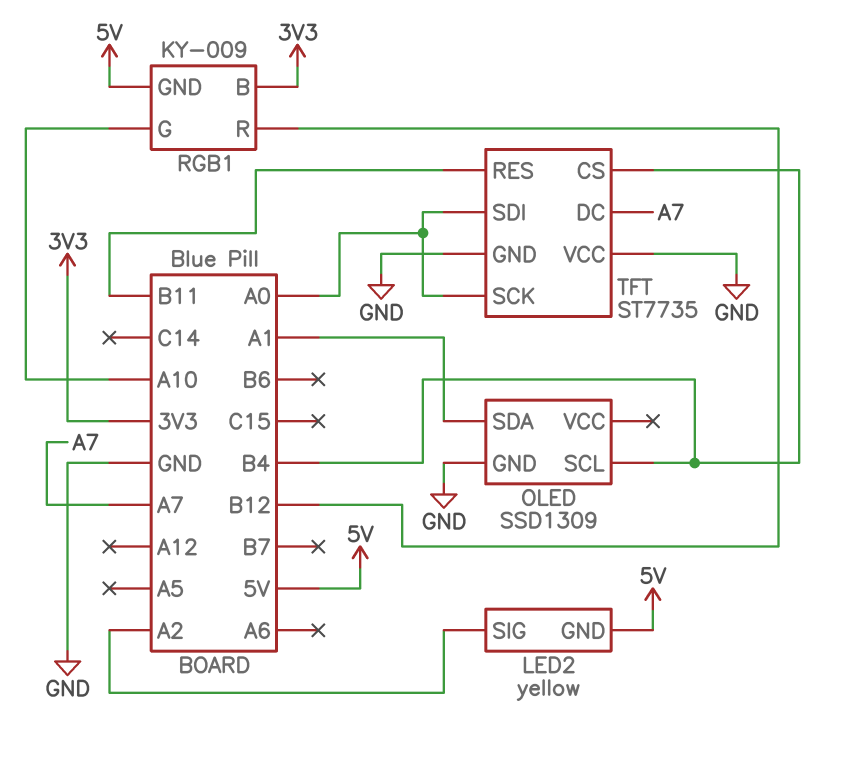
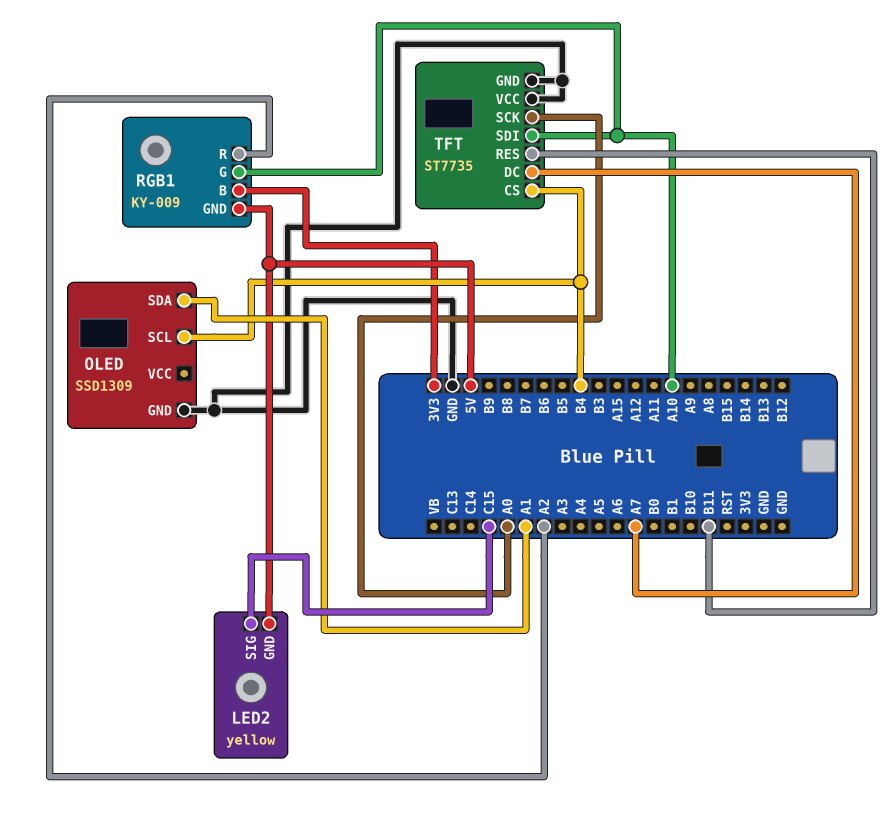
LED2 pin SIG: A2 -> C15
RGB1 pin R: B12 -> A2
TFT pin SDI: A0 -> A10

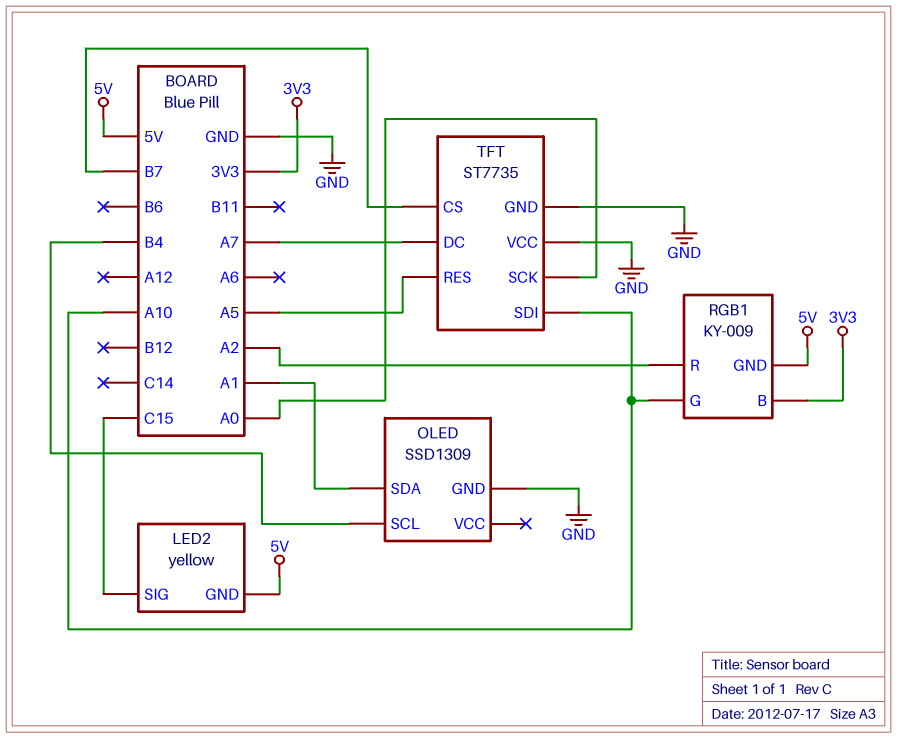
TFT pin CS: B4 -> B7
TFT pin RES: B11 -> A5

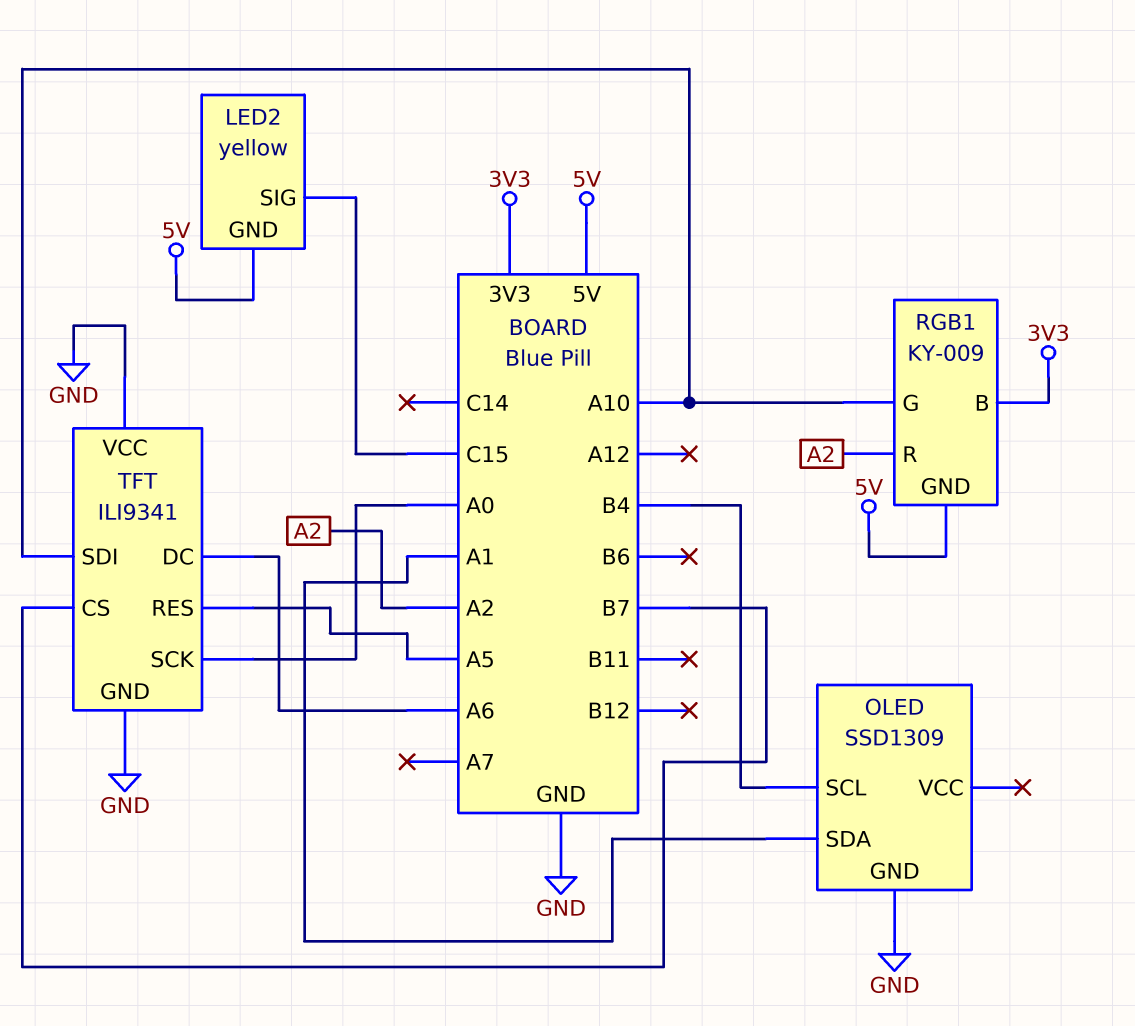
TFT: ST7735 -> ILI9341
TFT pin DC: A7 -> A6

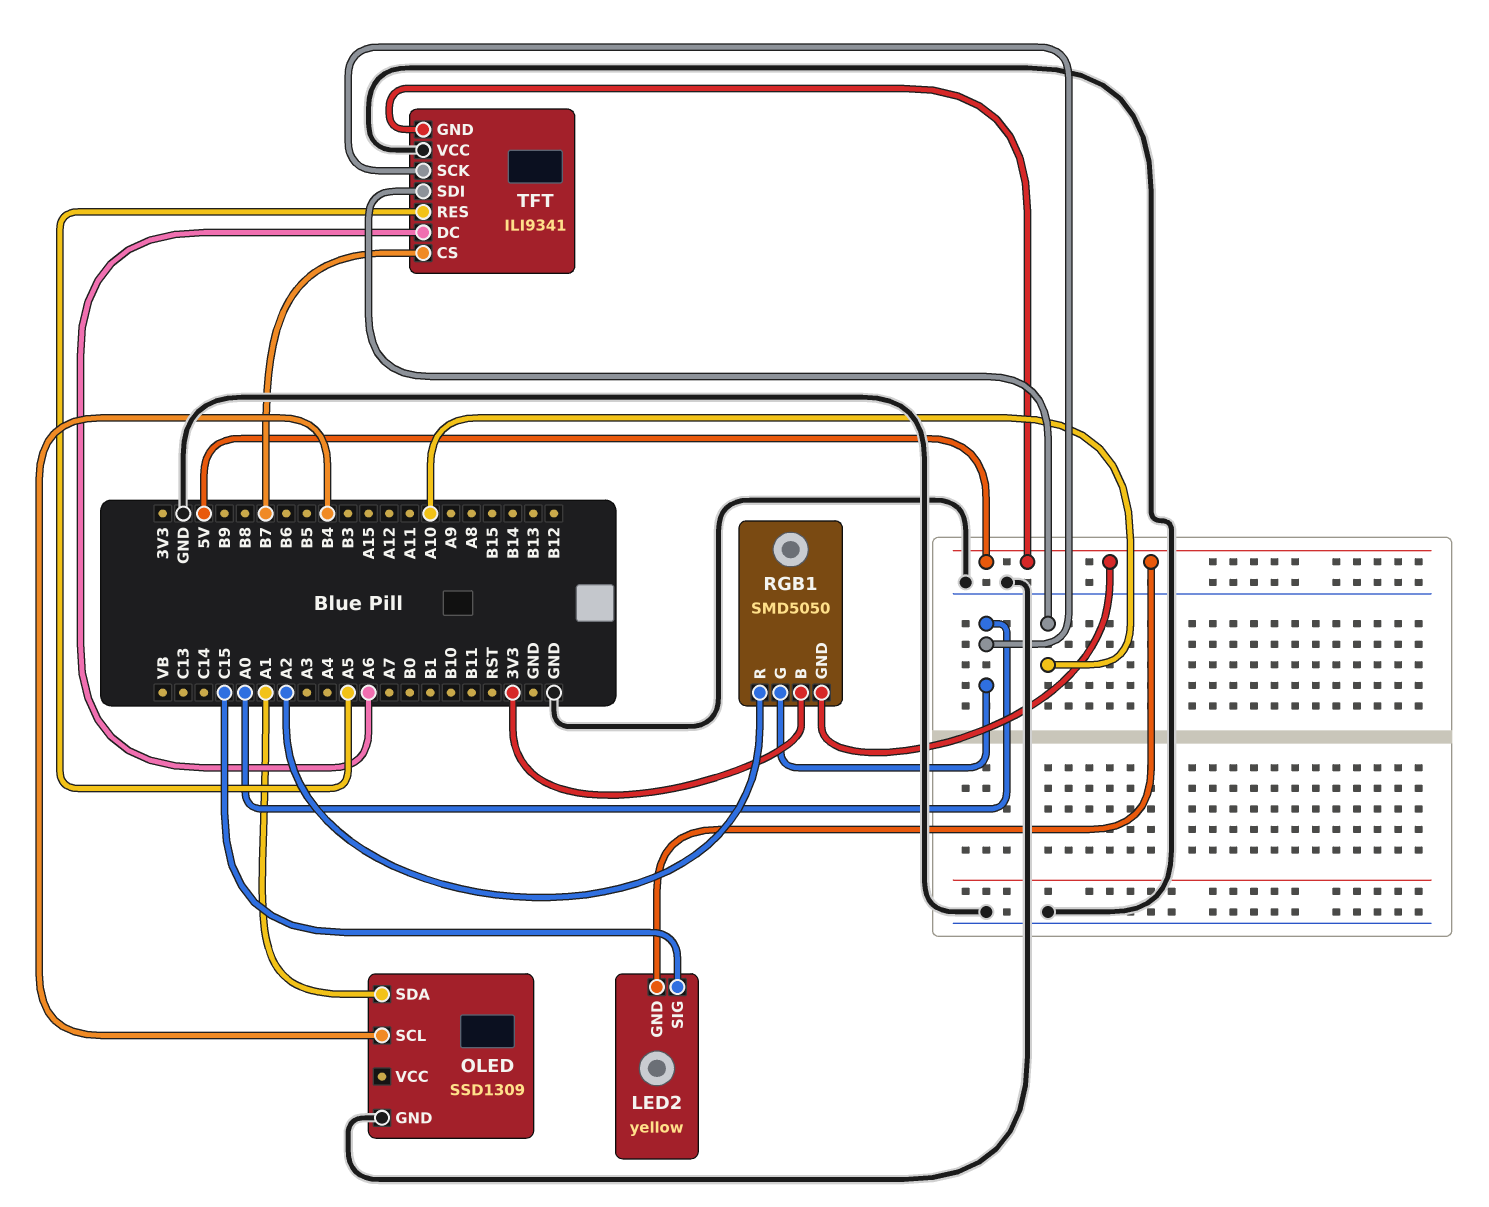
RGB1: KY-009 -> SMD5050
RGB1 pin G: A10 -> A0
TFT pin GND: GND -> 5V

